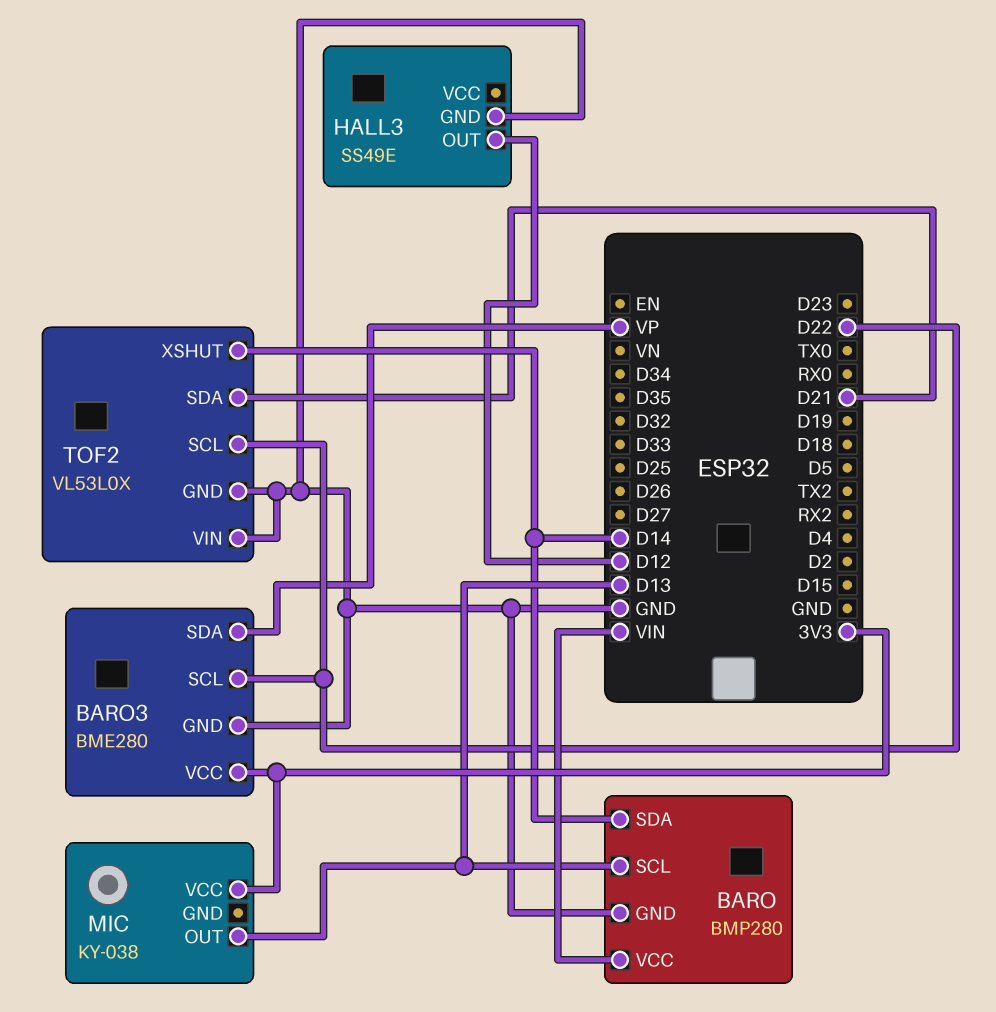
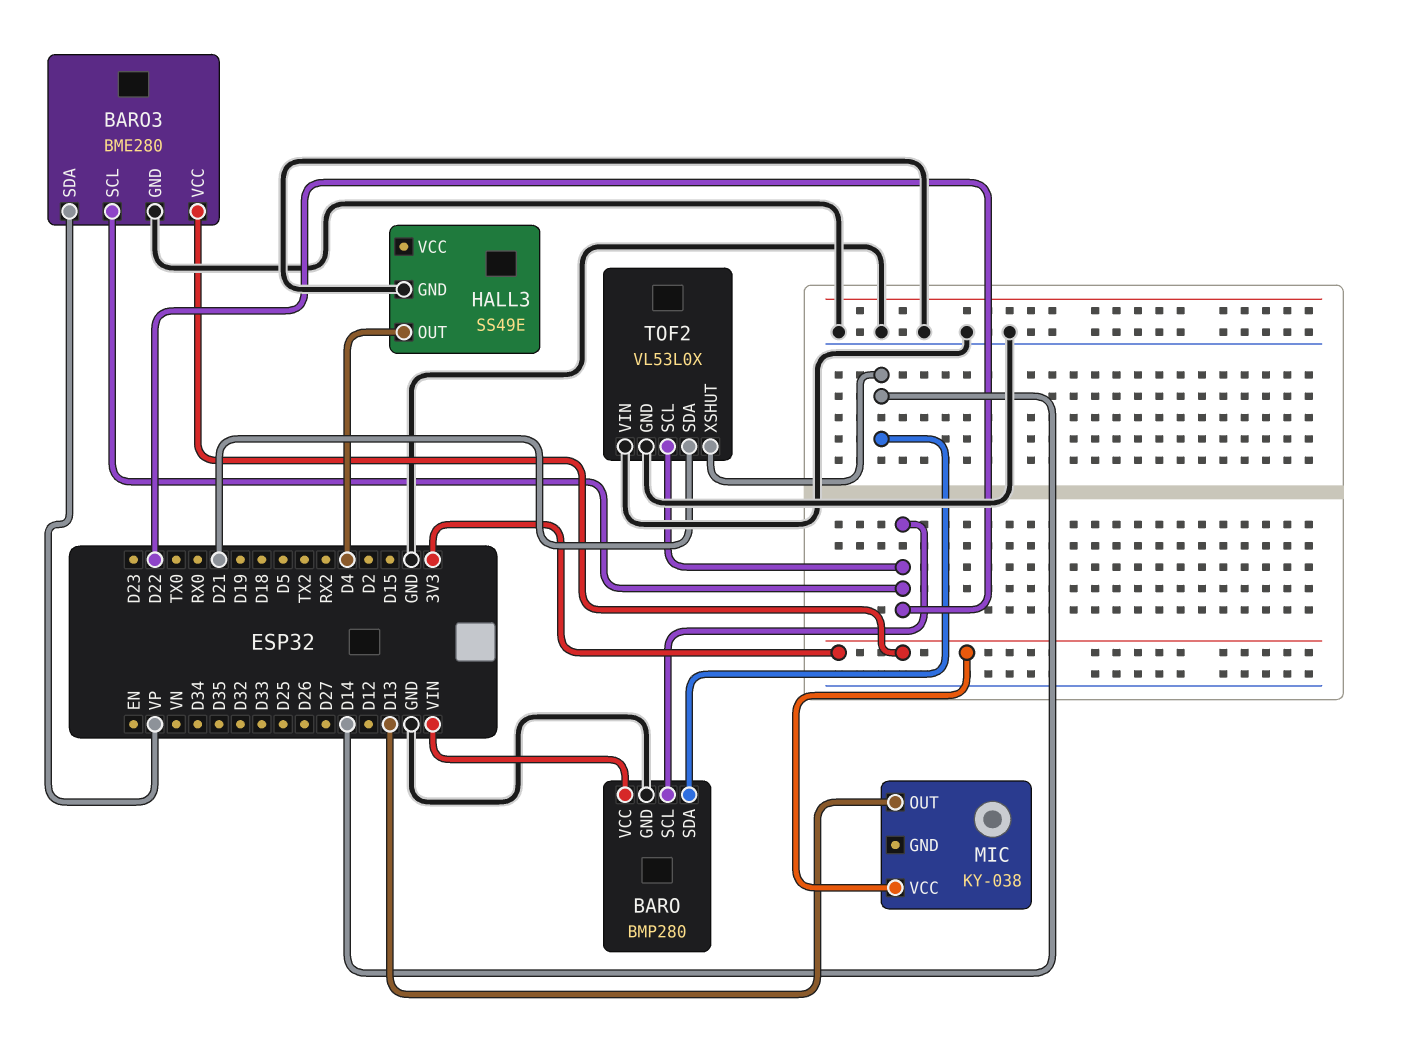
BARO pin SCL: D13 -> D22
HALL3 pin OUT: D12 -> D4

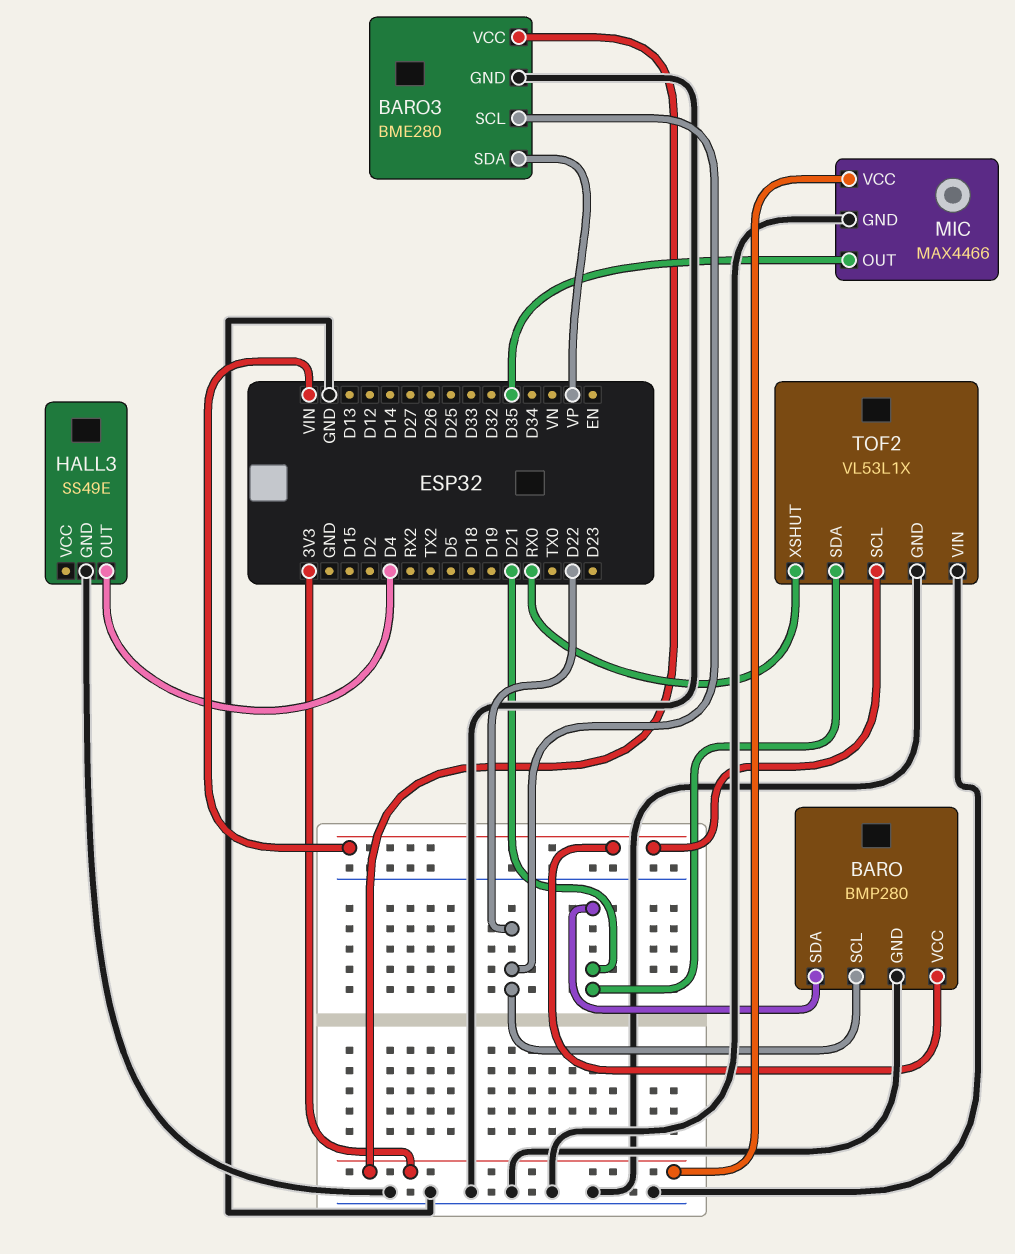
BARO pin SDA: D14 -> D21
MIC: KY-038 -> MAX4466
MIC pin GND: none -> GND
MIC pin OUT: D13 -> D35
TOF2: VL53L0X -> VL53L1X
TOF2 pin SCL: D22 -> VIN
TOF2 pin XSHUT: D14 -> RX0

